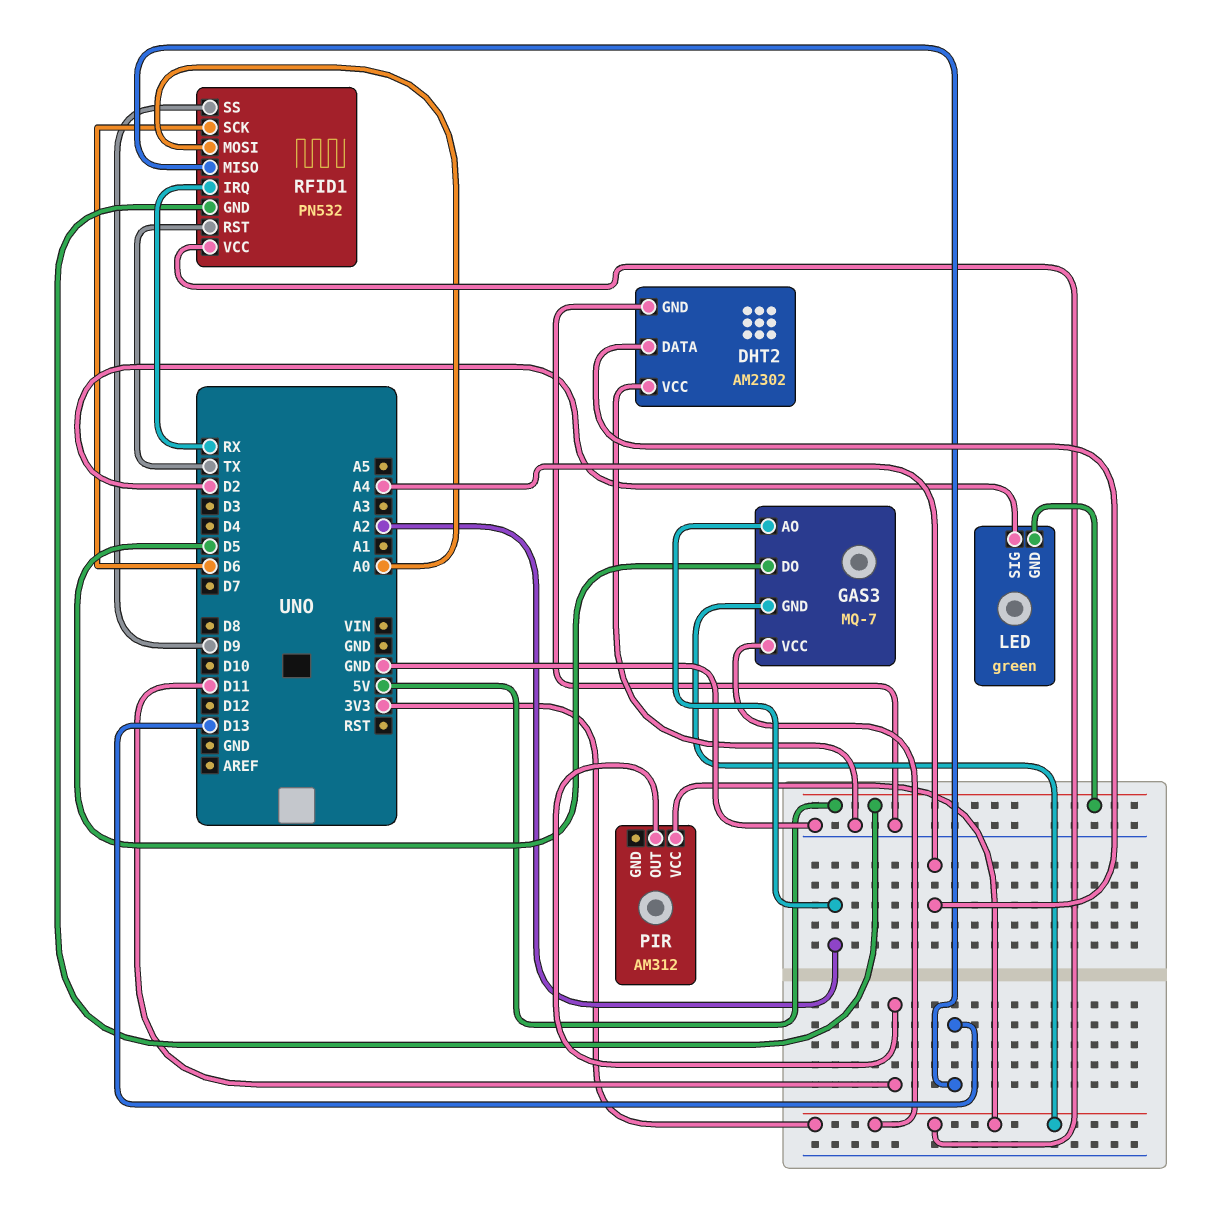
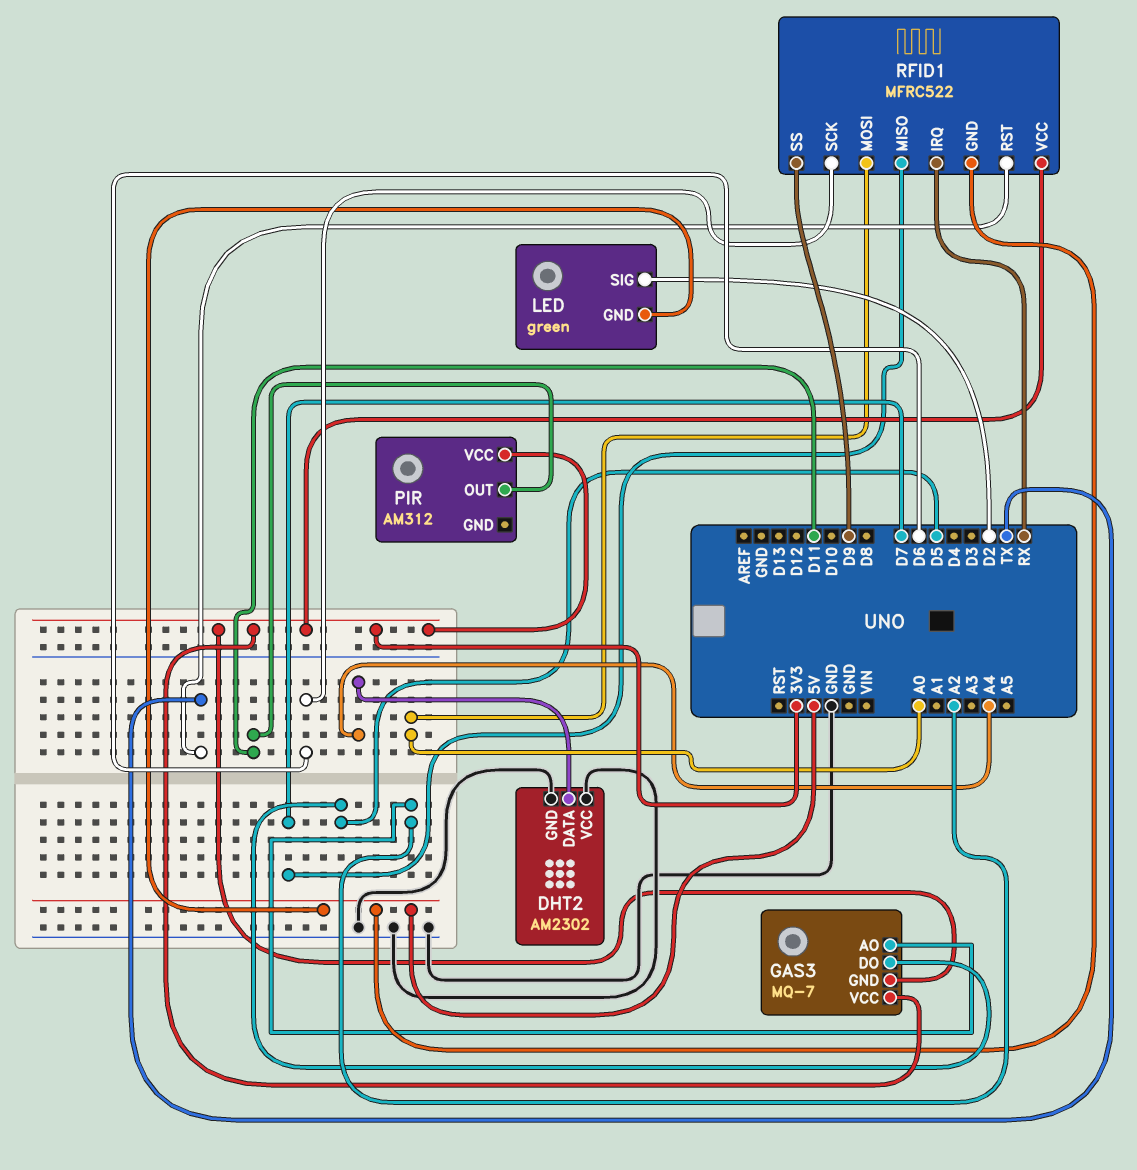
RFID1: PN532 -> MFRC522
RFID1 pin MISO: D13 -> D7

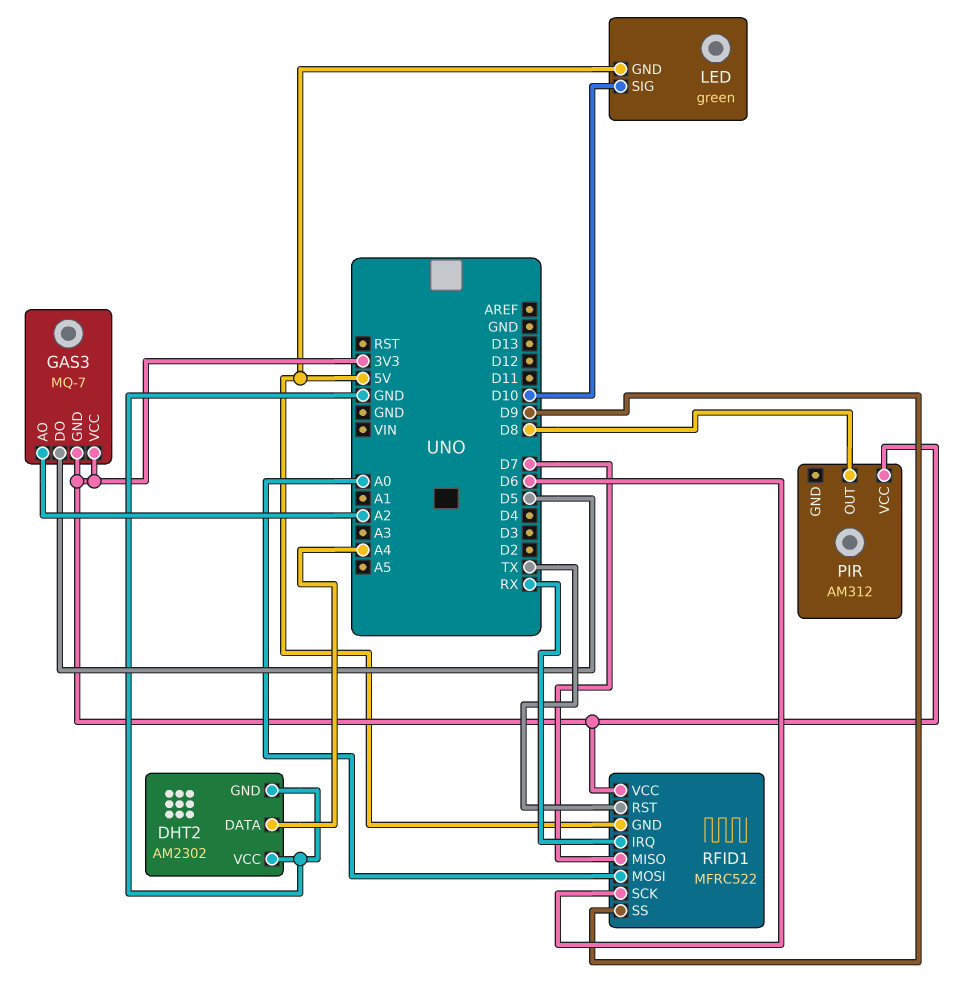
LED pin SIG: D2 -> D10
PIR pin OUT: D11 -> D8

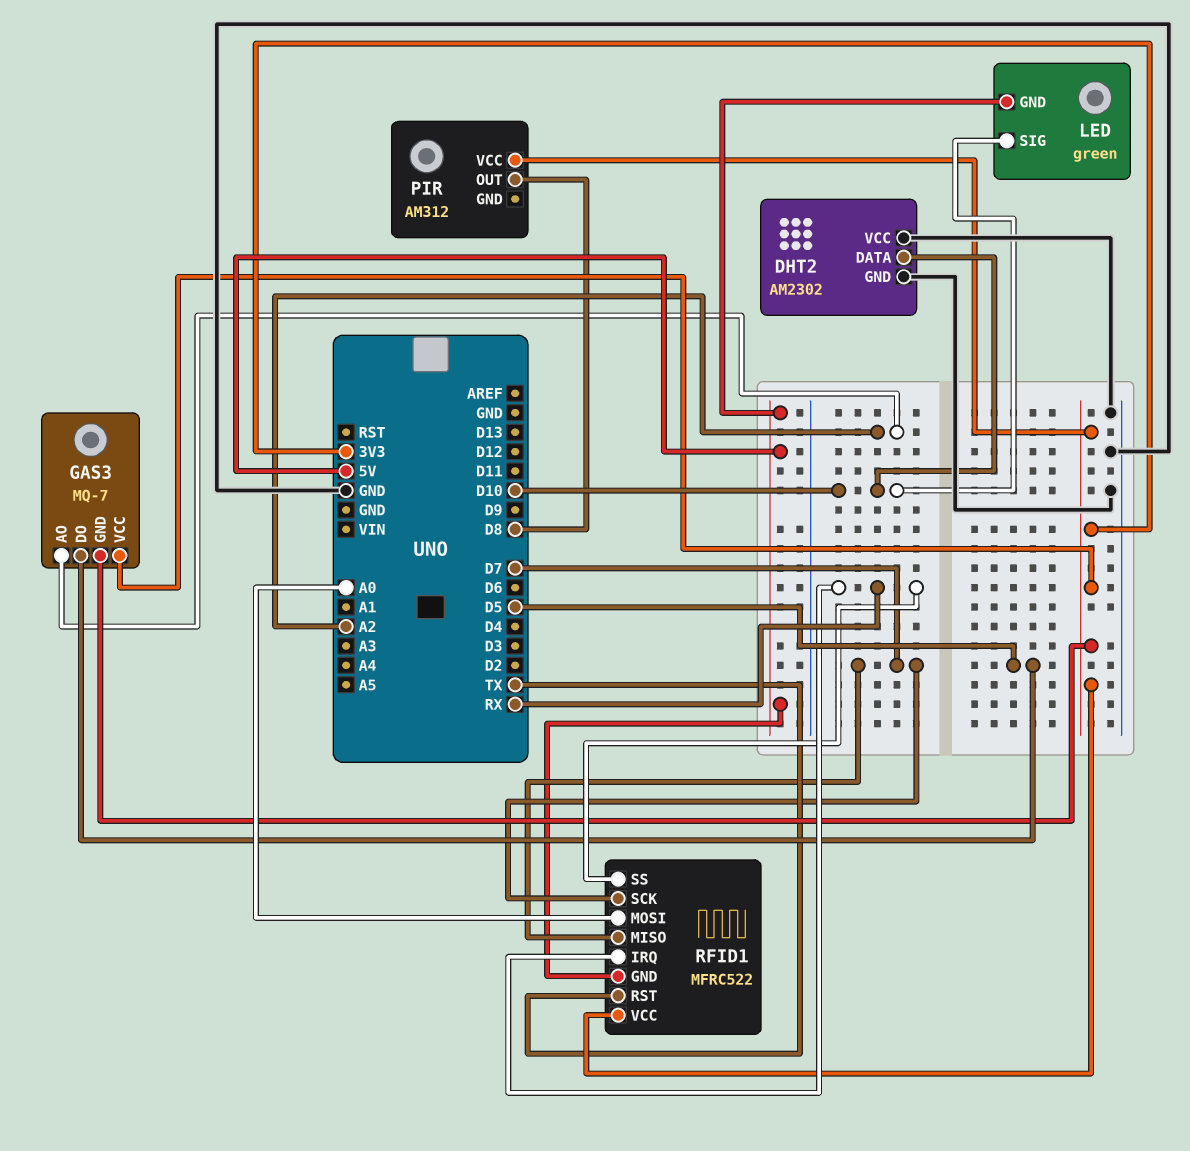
DHT2 pin DATA: A4 -> D10
RFID1 pin SCK: D6 -> D7
RFID1 pin SS: D9 -> RX

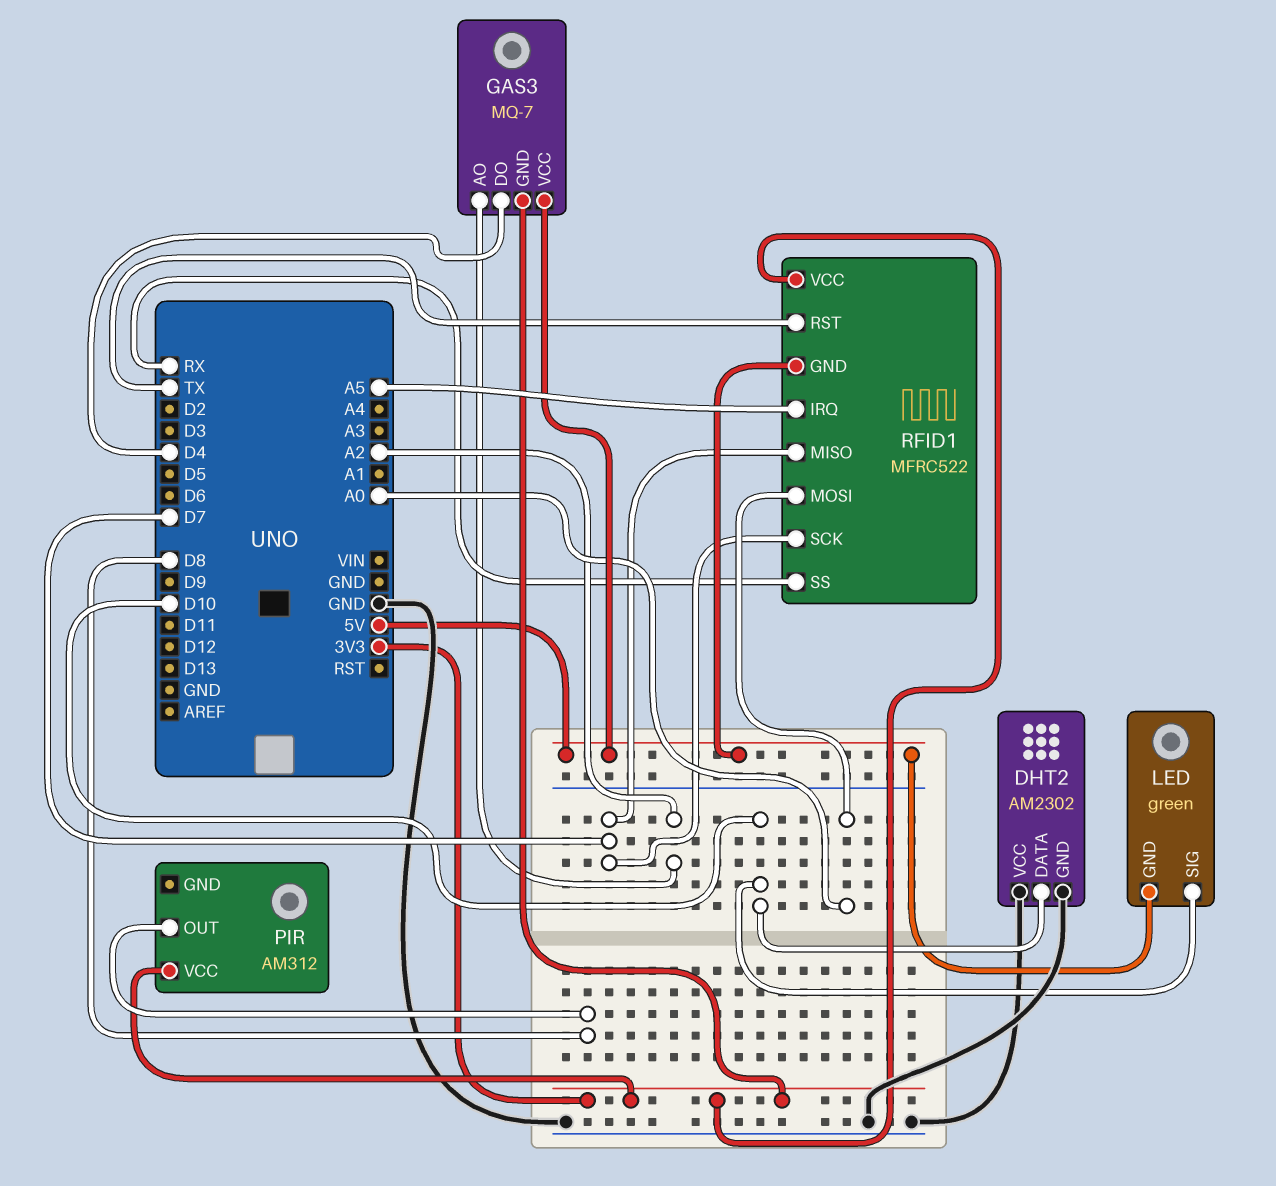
GAS3 pin DO: D5 -> D4
GAS3 pin VCC: 3V3 -> 5V
RFID1 pin IRQ: RX -> A5

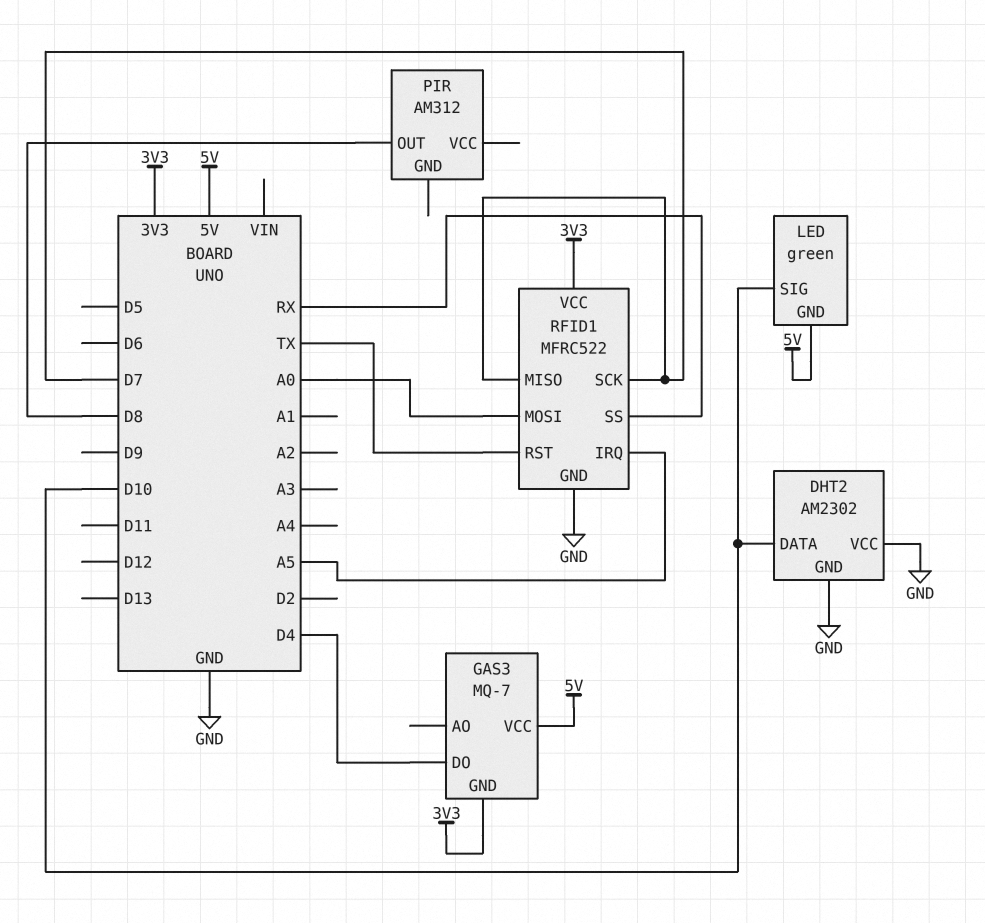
GAS3 pin AO: A2 -> none
PIR pin VCC: 3V3 -> none
RFID1 pin GND: 5V -> GND

